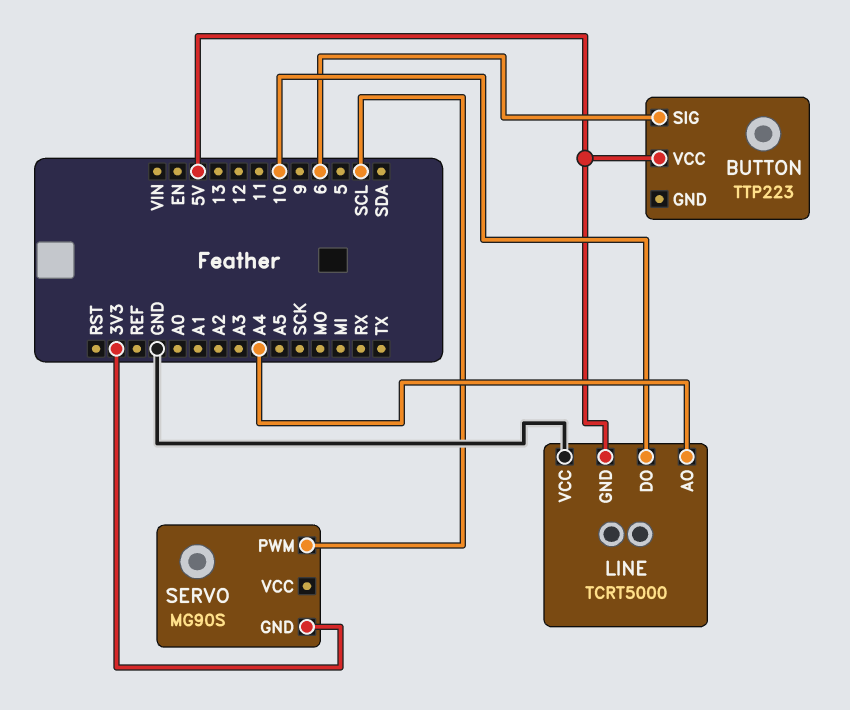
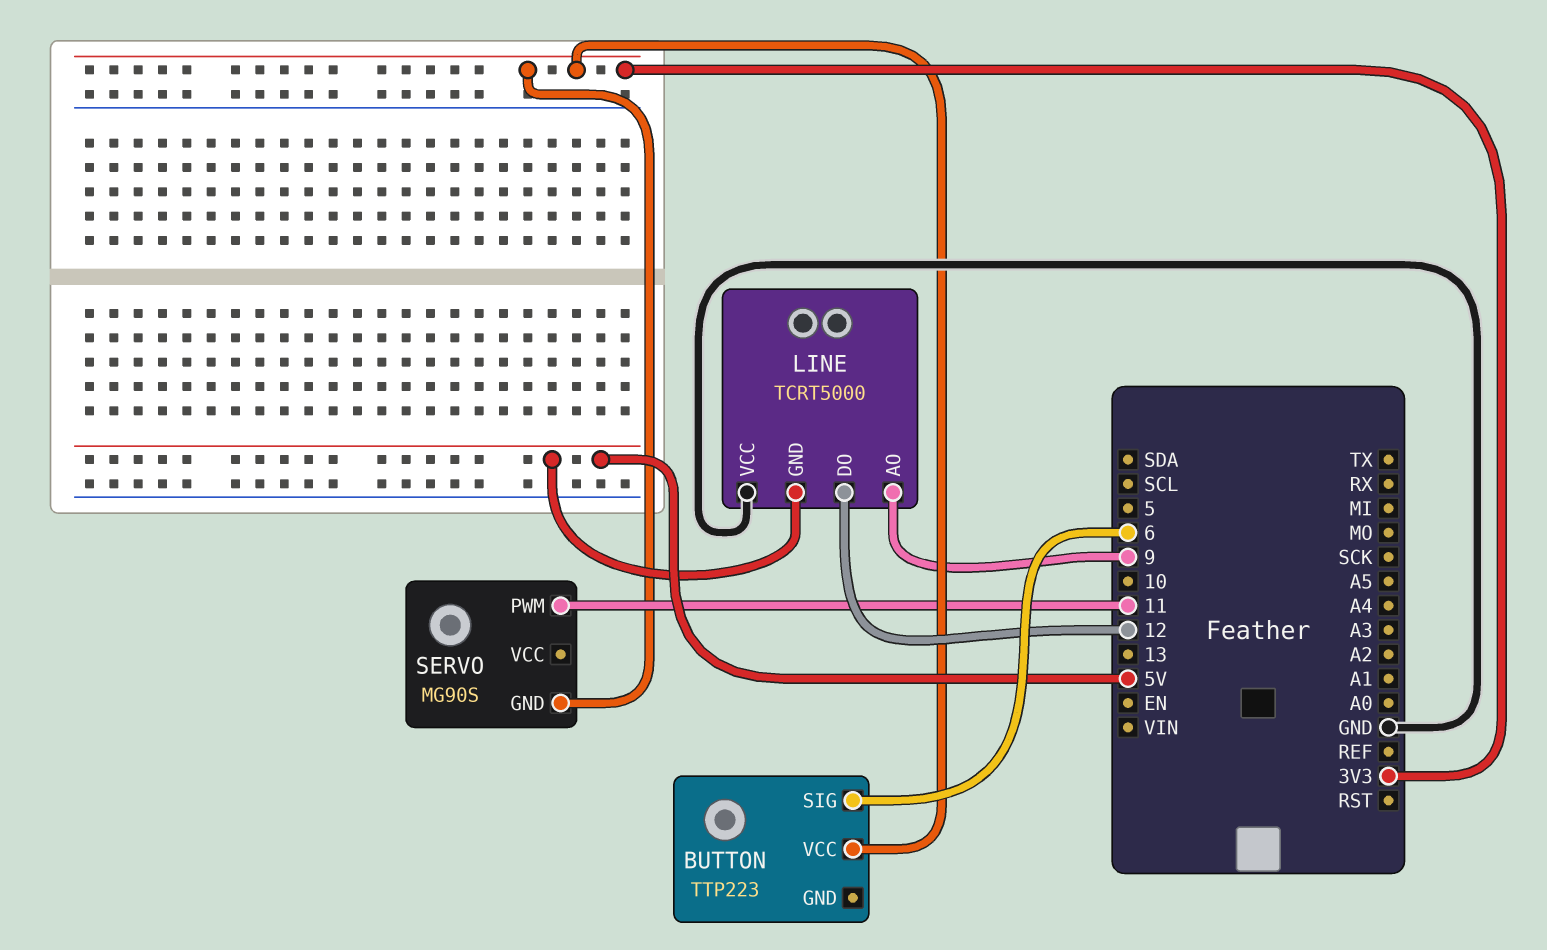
BUTTON pin VCC: 5V -> 3V3
LINE pin AO: A4 -> 9
LINE pin DO: 10 -> 12
SERVO pin PWM: SCL -> 11

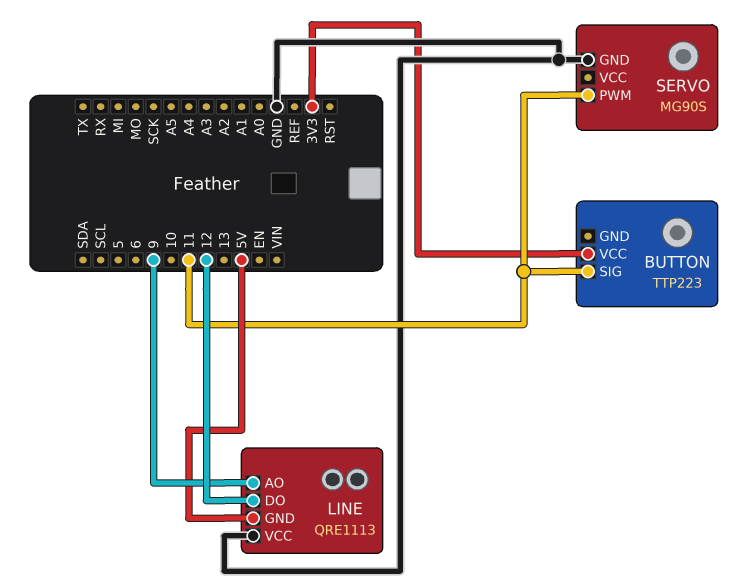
BUTTON pin SIG: 6 -> 11
LINE: TCRT5000 -> QRE1113
SERVO pin GND: 3V3 -> GND

